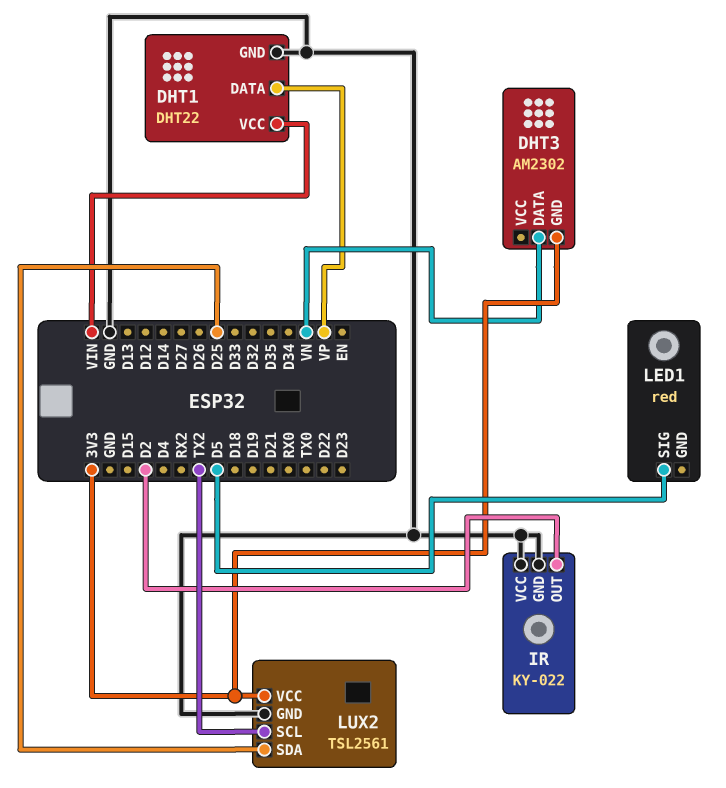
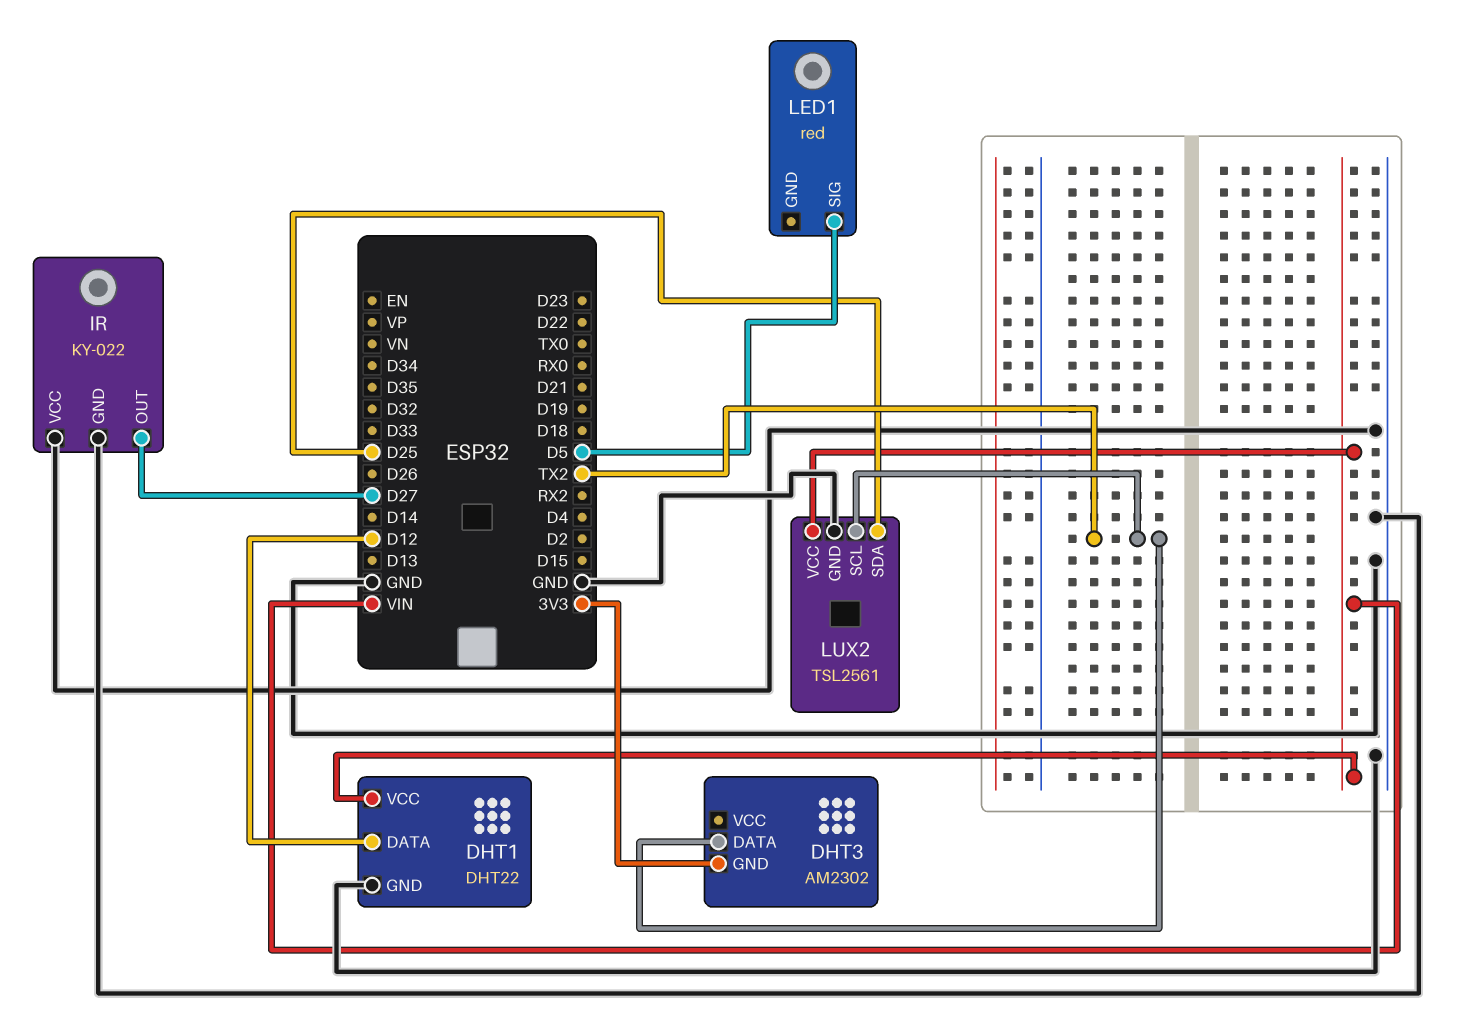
DHT1 pin DATA: VP -> D12
DHT3 pin DATA: VN -> TX2
IR pin OUT: D2 -> D27
LUX2 pin VCC: 3V3 -> VIN

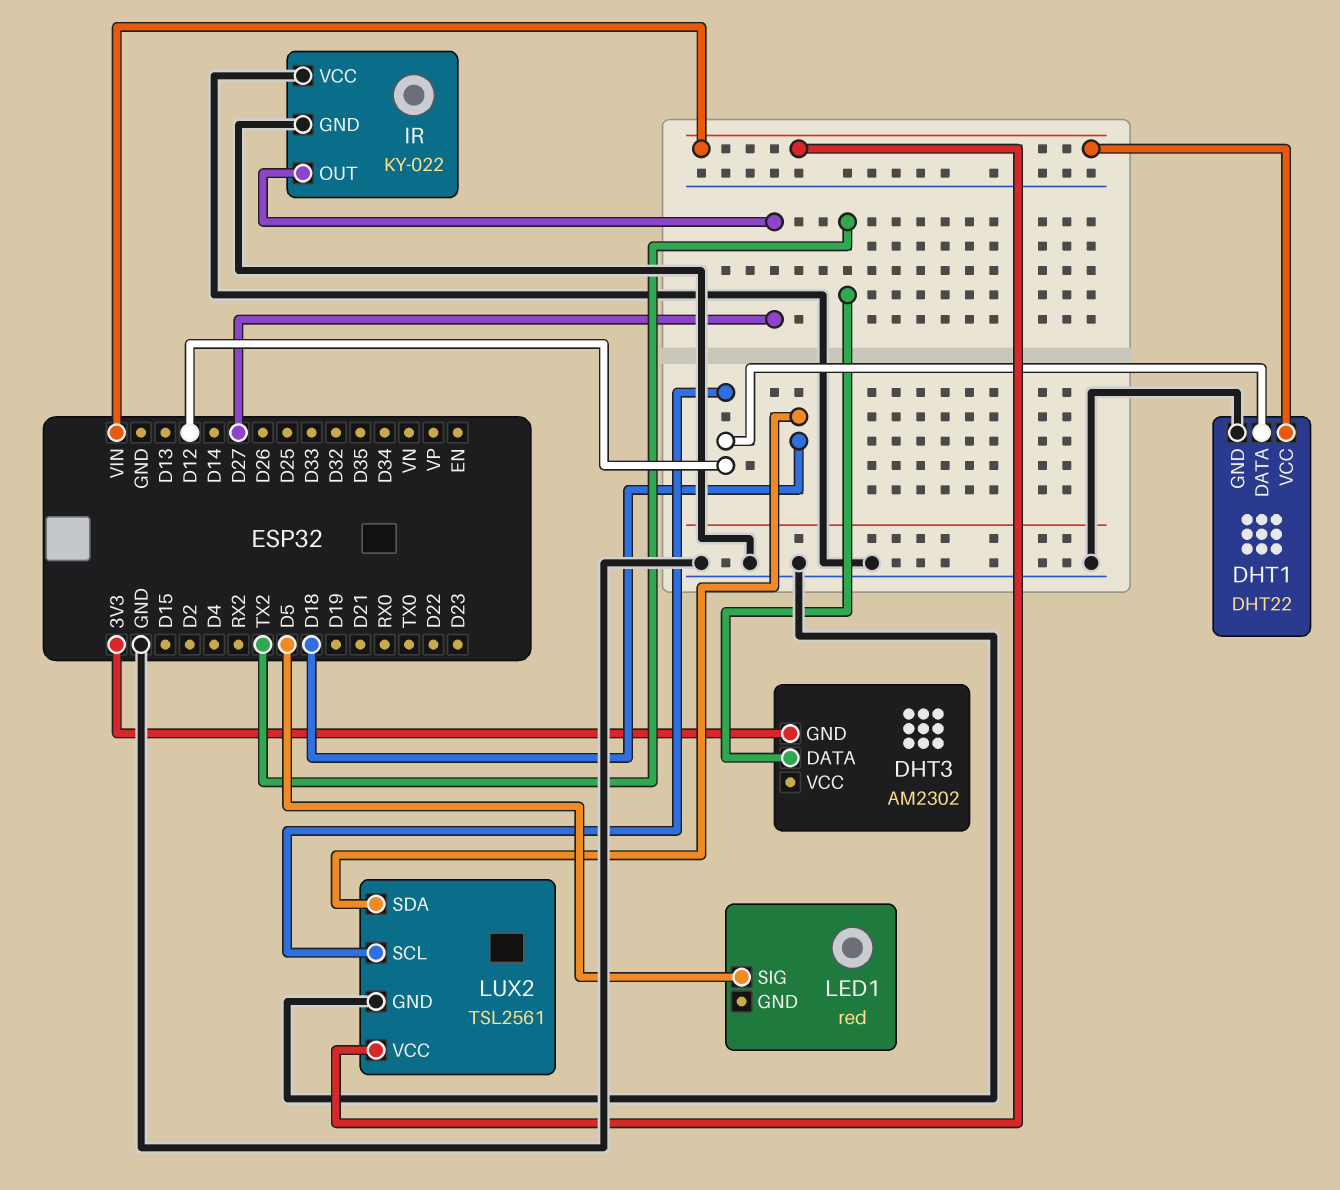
LUX2 pin SCL: TX2 -> D12
LUX2 pin SDA: D25 -> D18

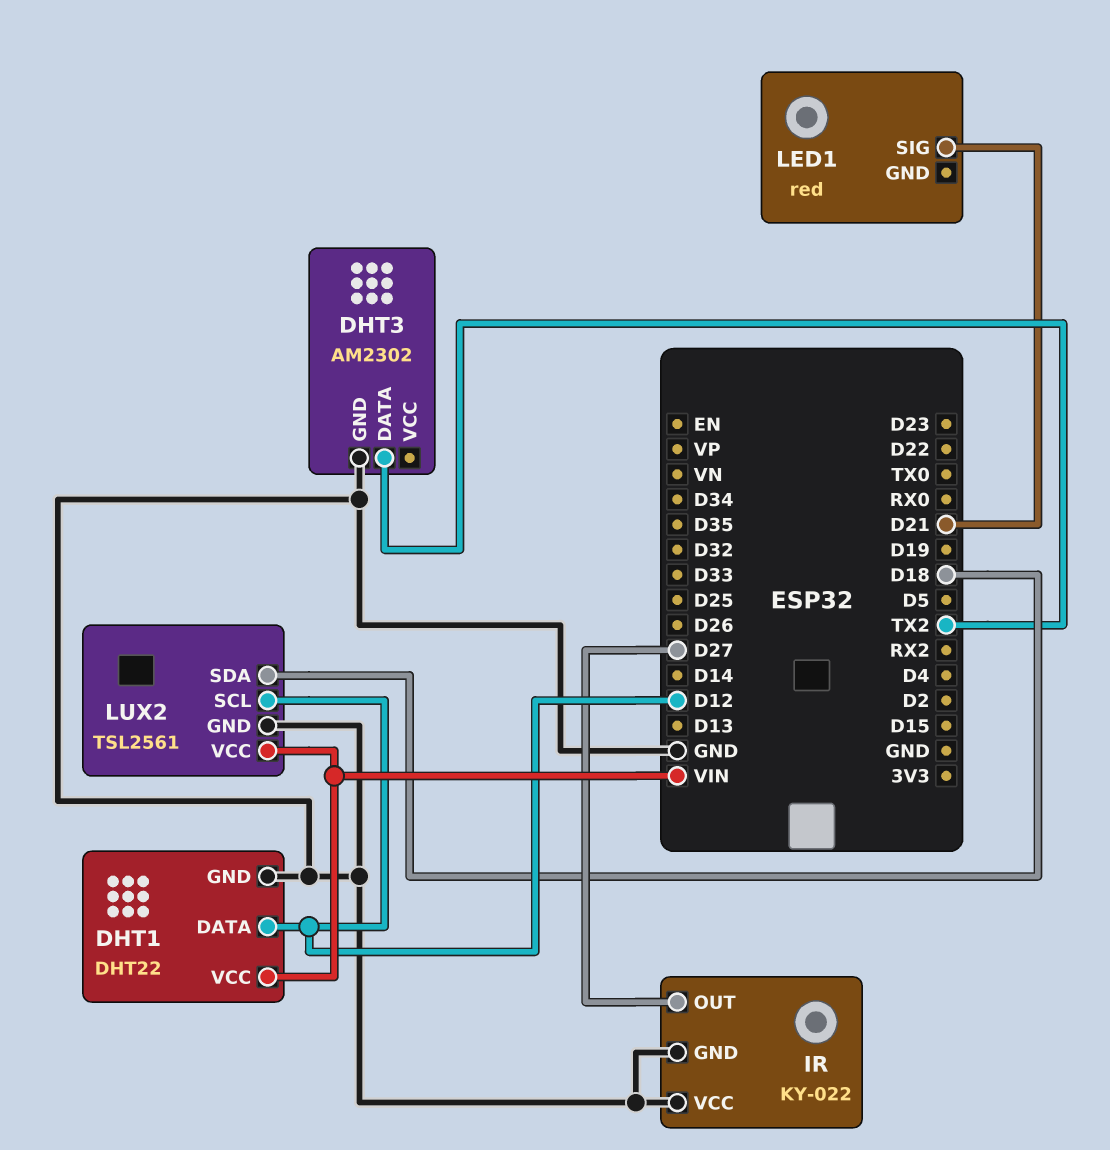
DHT3 pin GND: 3V3 -> GND
LED1 pin SIG: D5 -> D21

